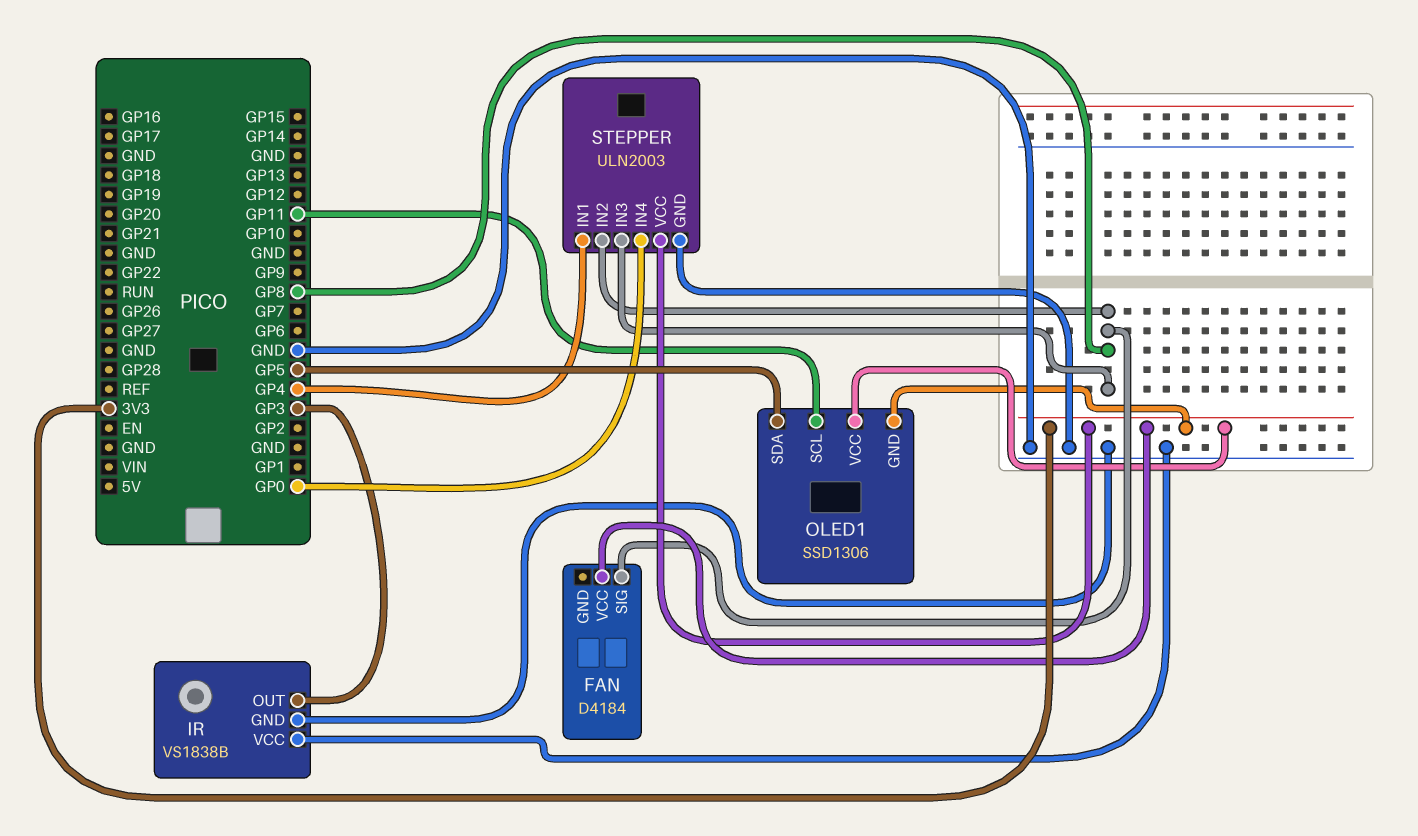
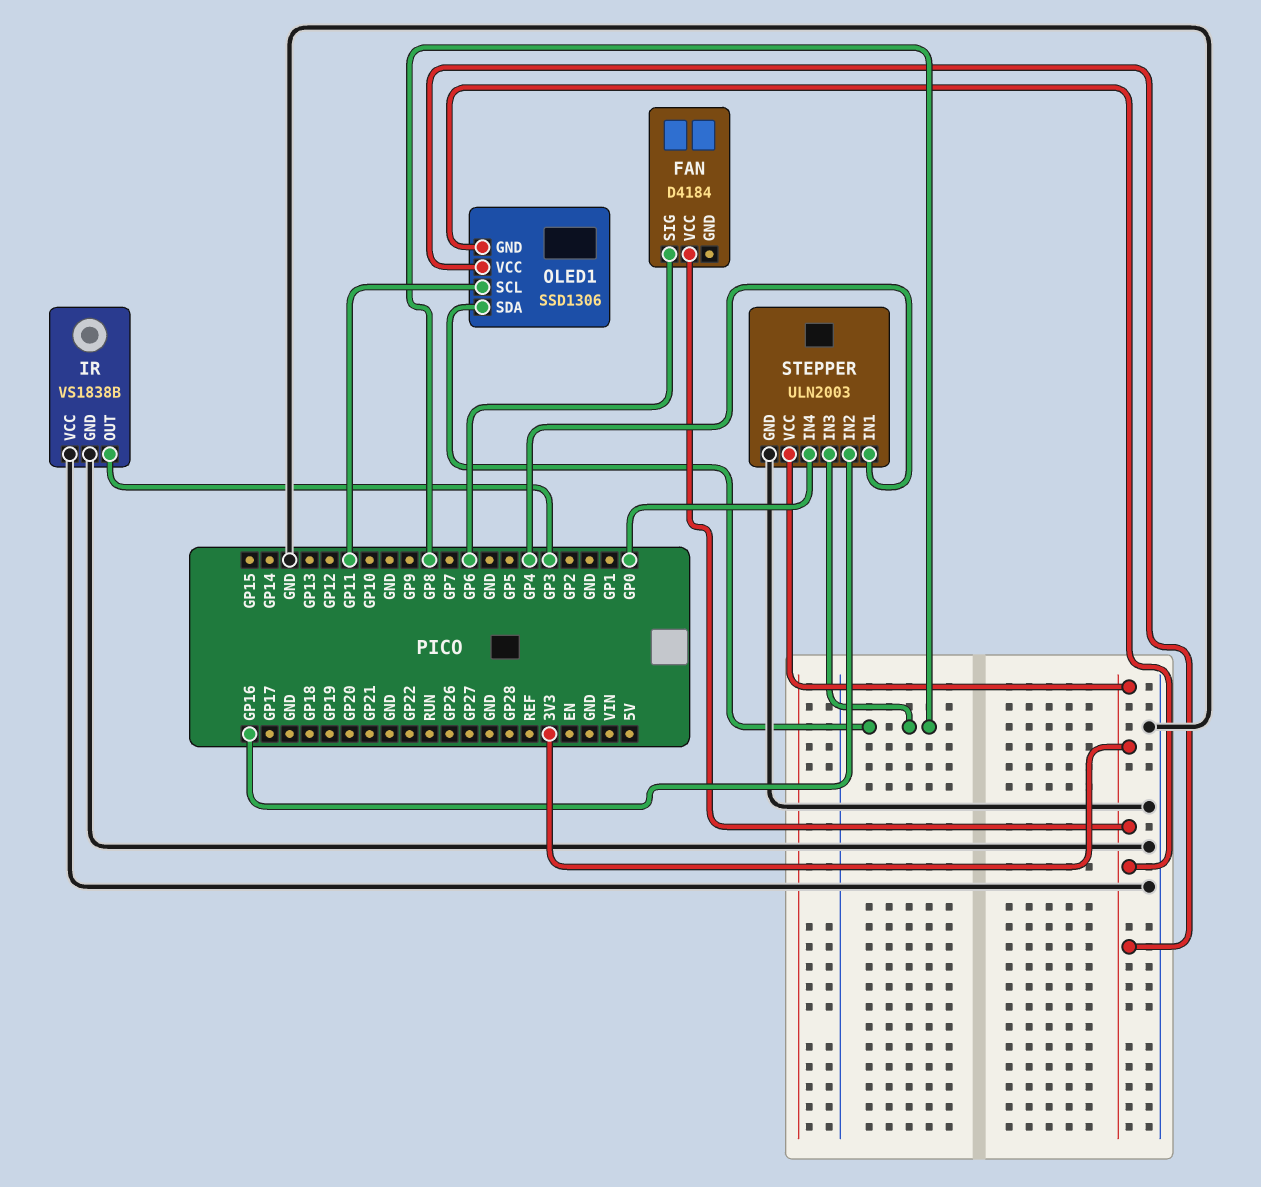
FAN pin SIG: GP8 -> GP6
OLED1 pin SDA: GP5 -> GP8
STEPPER pin IN2: GP8 -> GP16

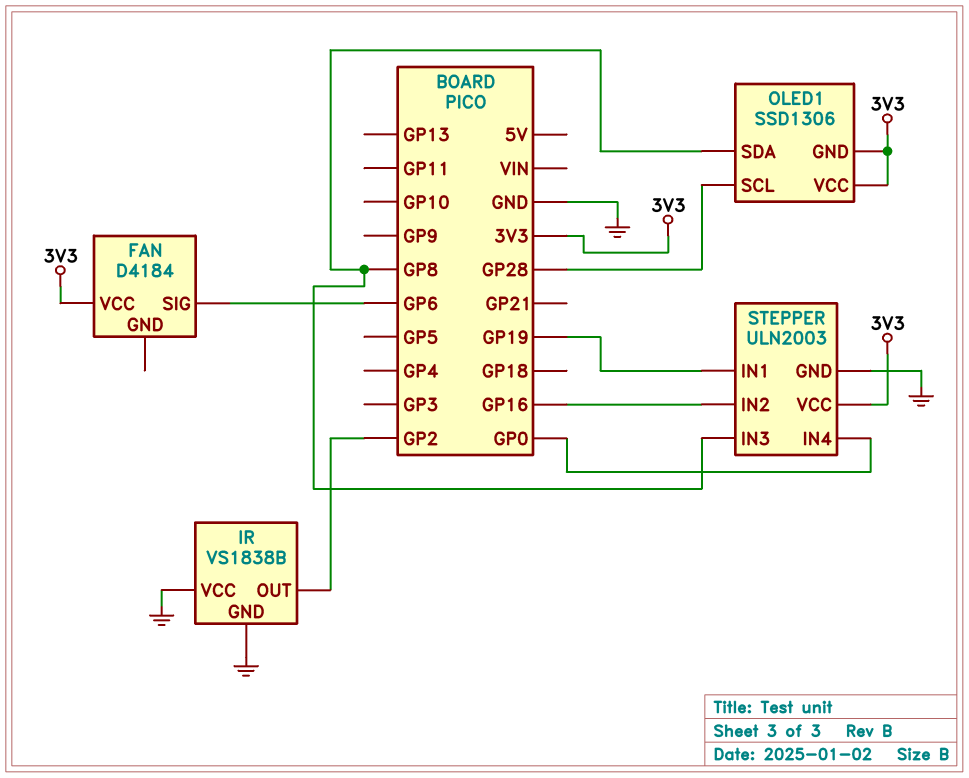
IR pin OUT: GP3 -> GP2
OLED1 pin SCL: GP11 -> GP28
STEPPER pin IN1: GP4 -> GP19

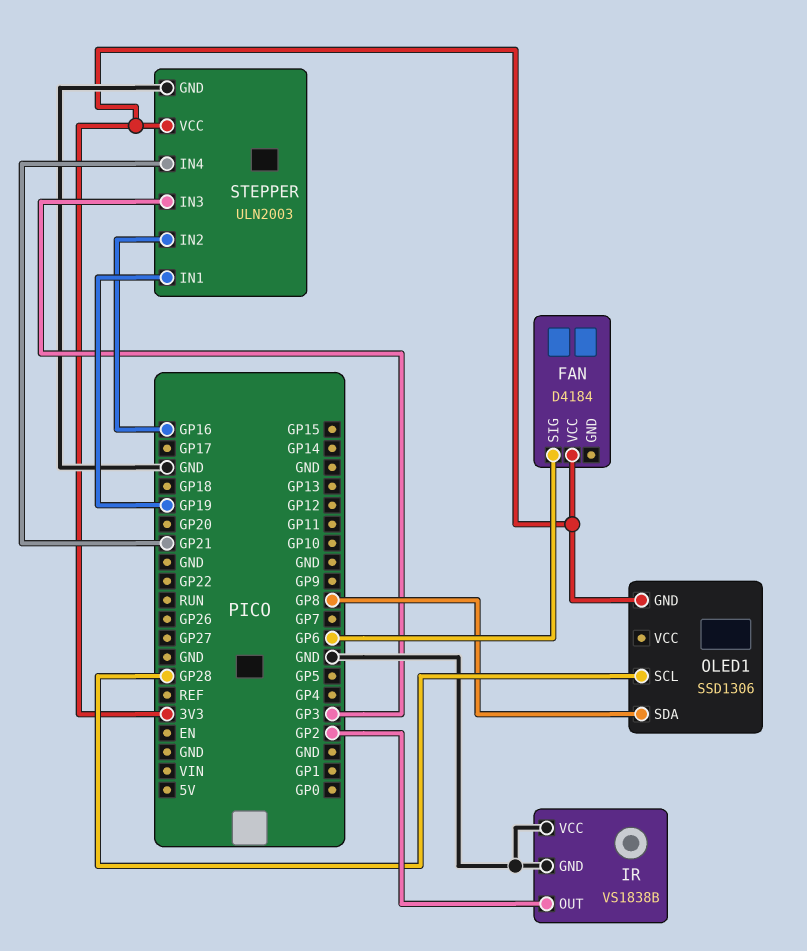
OLED1 pin VCC: 3V3 -> none
STEPPER pin IN3: GP8 -> GP3
STEPPER pin IN4: GP0 -> GP21

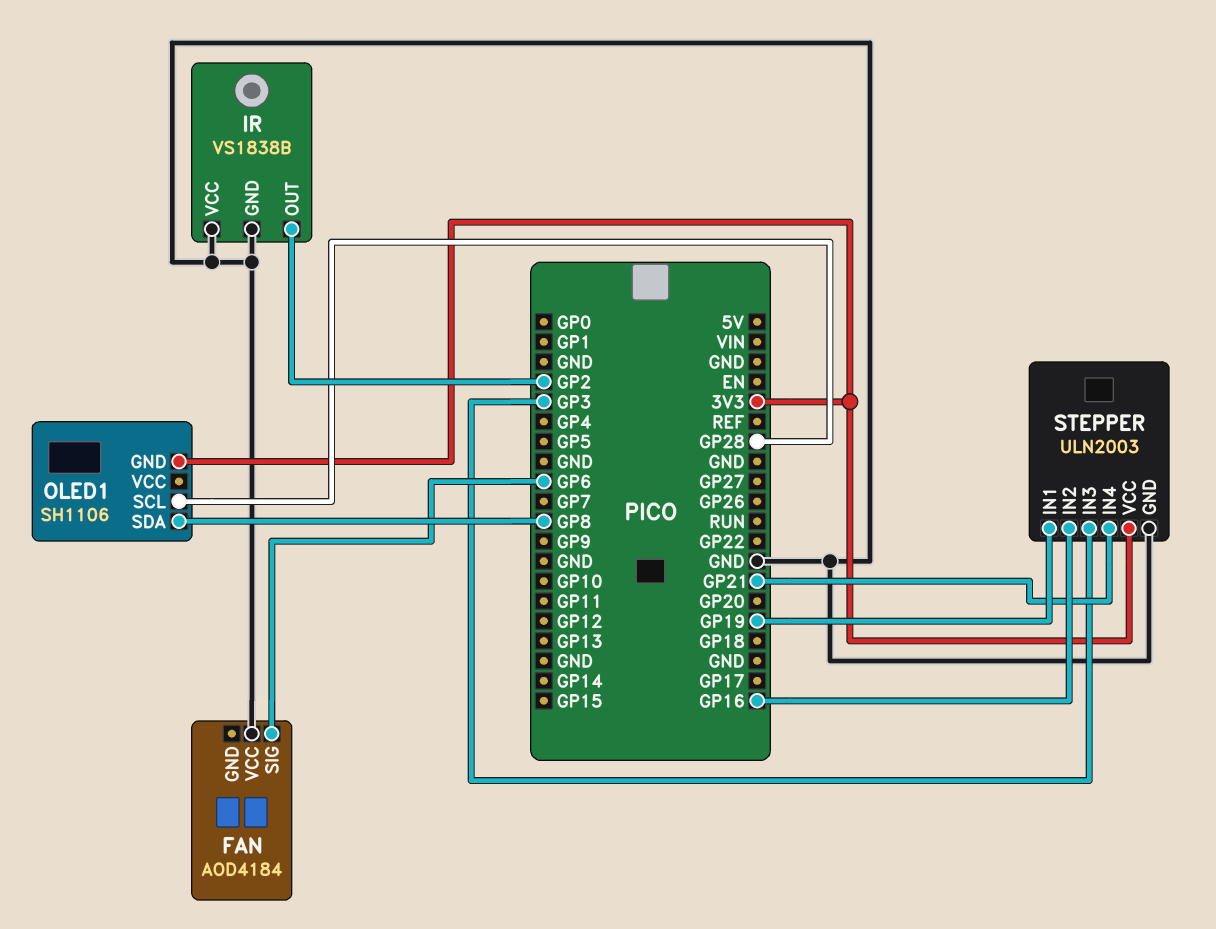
FAN: D4184 -> AOD4184
FAN pin VCC: 3V3 -> GND
OLED1: SSD1306 -> SH1106

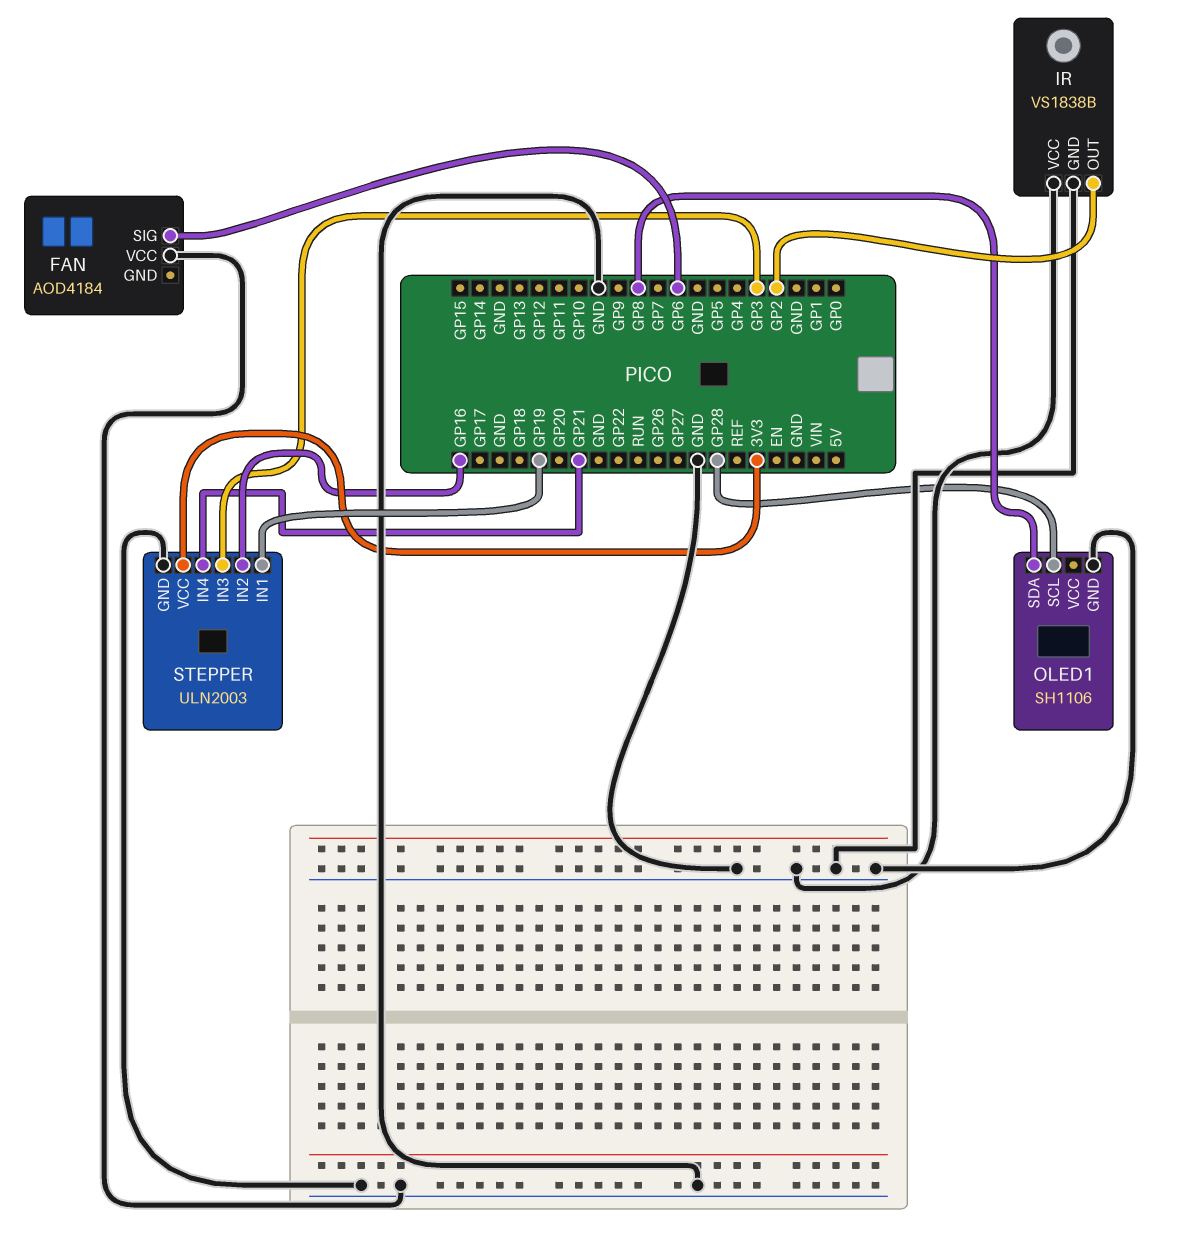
OLED1 pin GND: 3V3 -> GND

